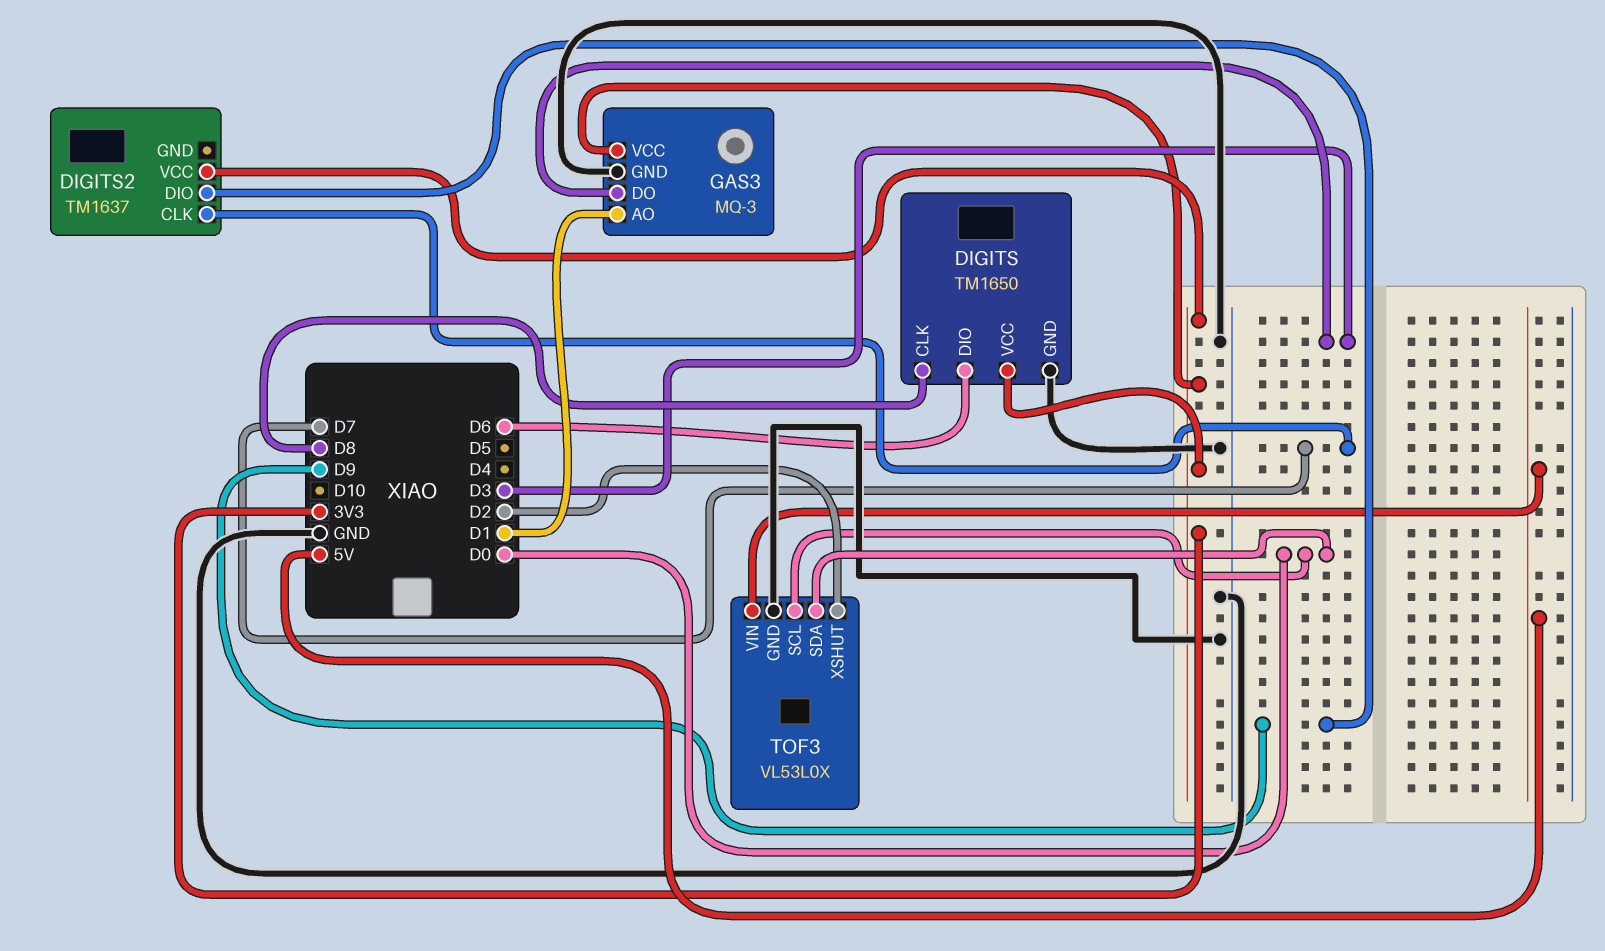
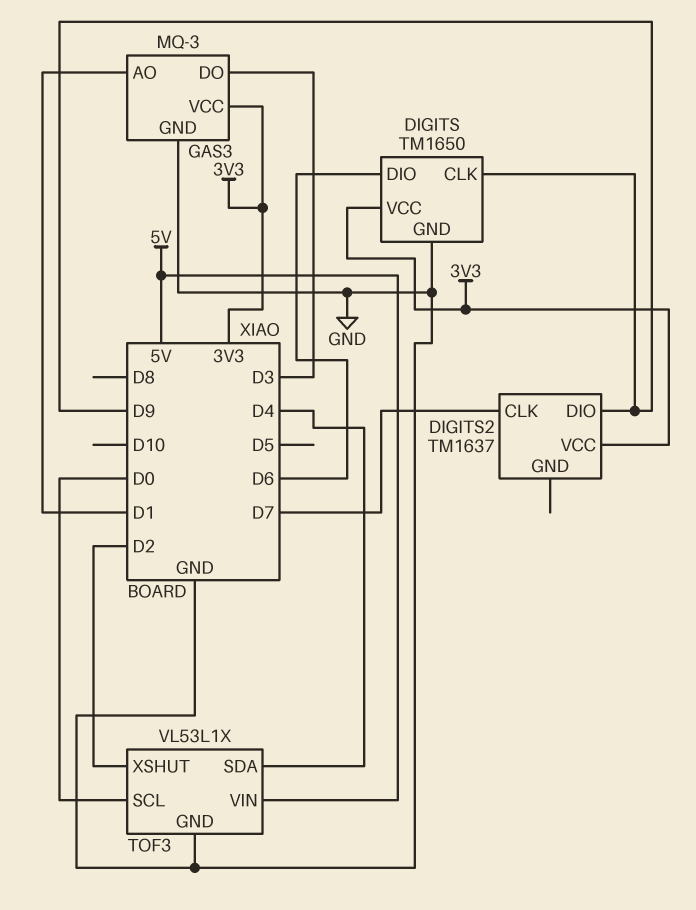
DIGITS pin CLK: D8 -> D9
TOF3: VL53L0X -> VL53L1X
TOF3 pin SDA: D0 -> D4

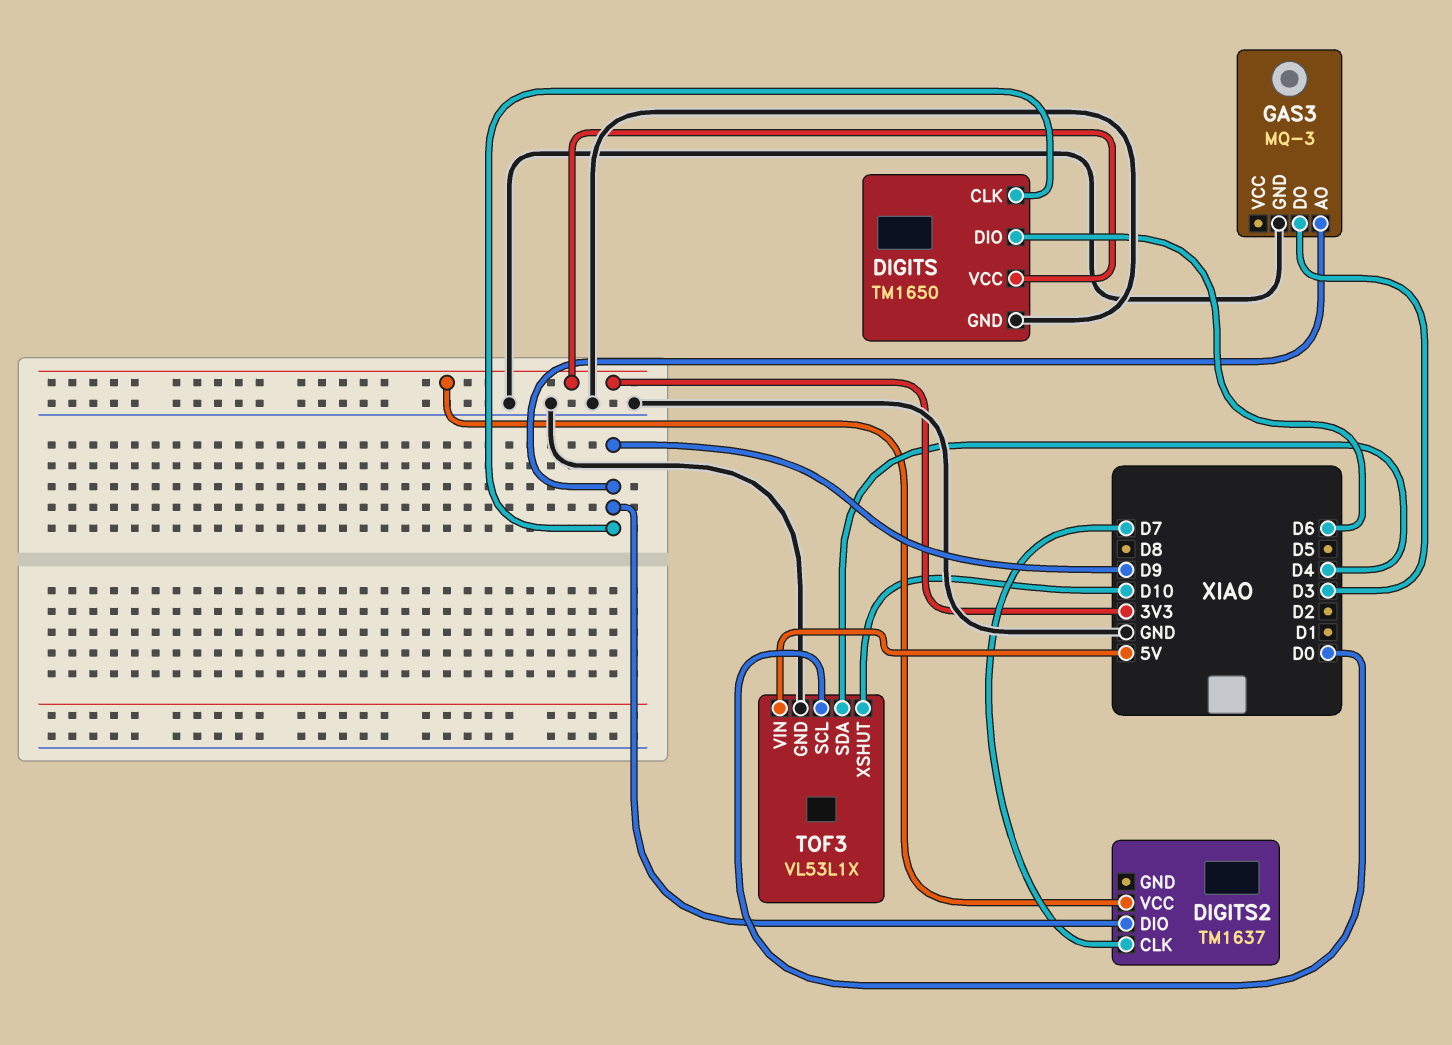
GAS3 pin AO: D1 -> D9
GAS3 pin VCC: 3V3 -> none
TOF3 pin XSHUT: D2 -> D10

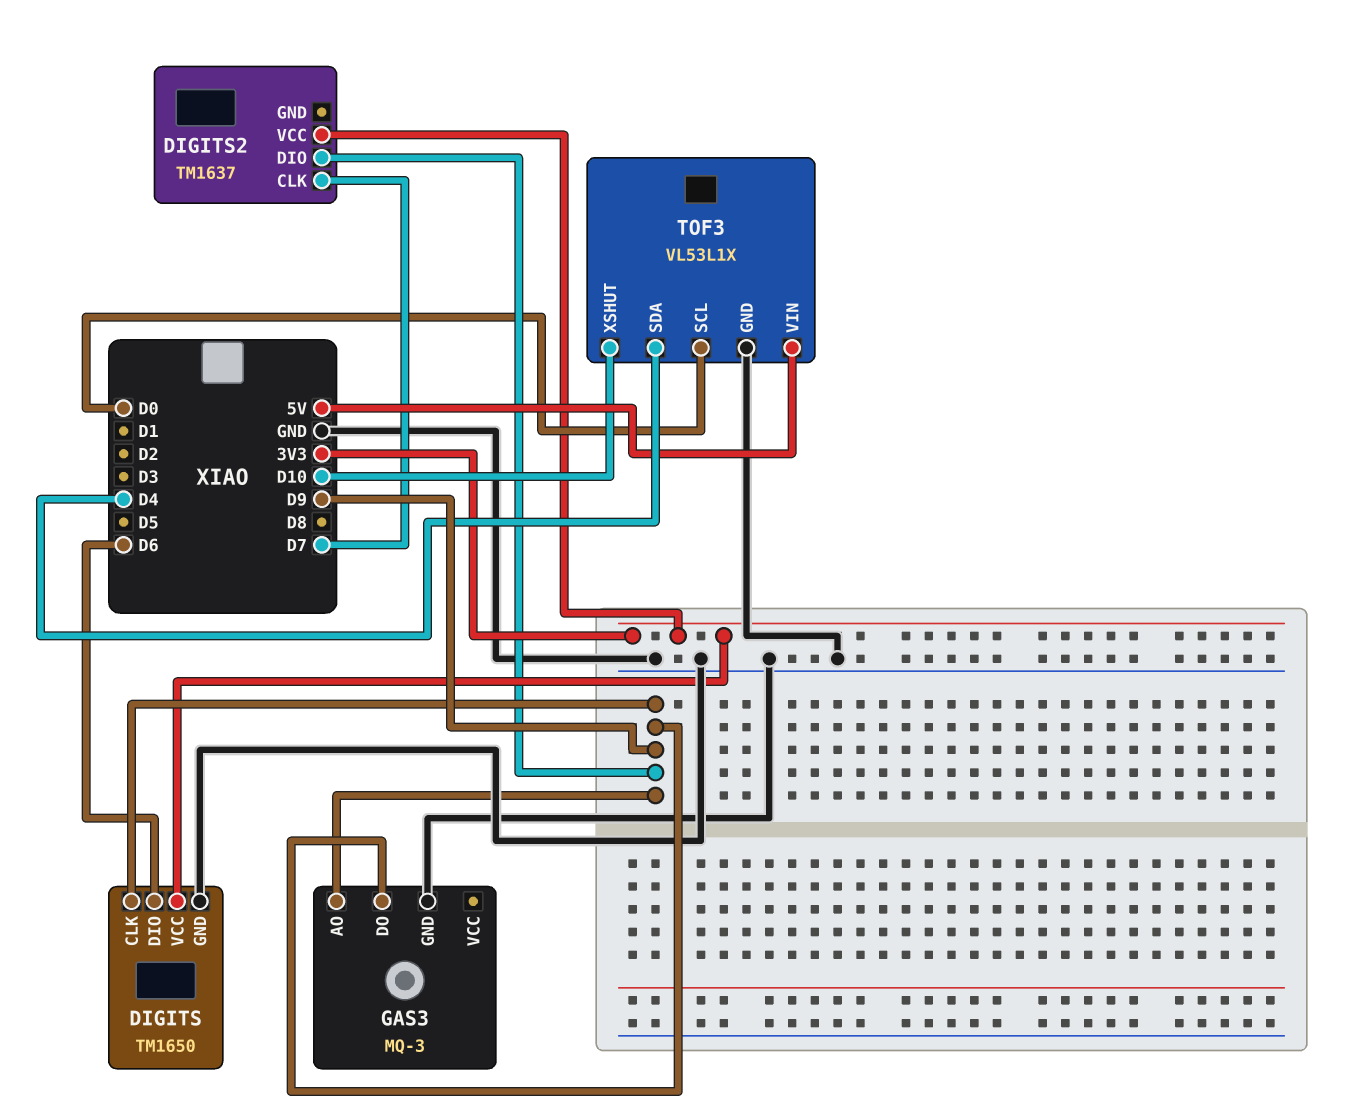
GAS3 pin DO: D3 -> D9

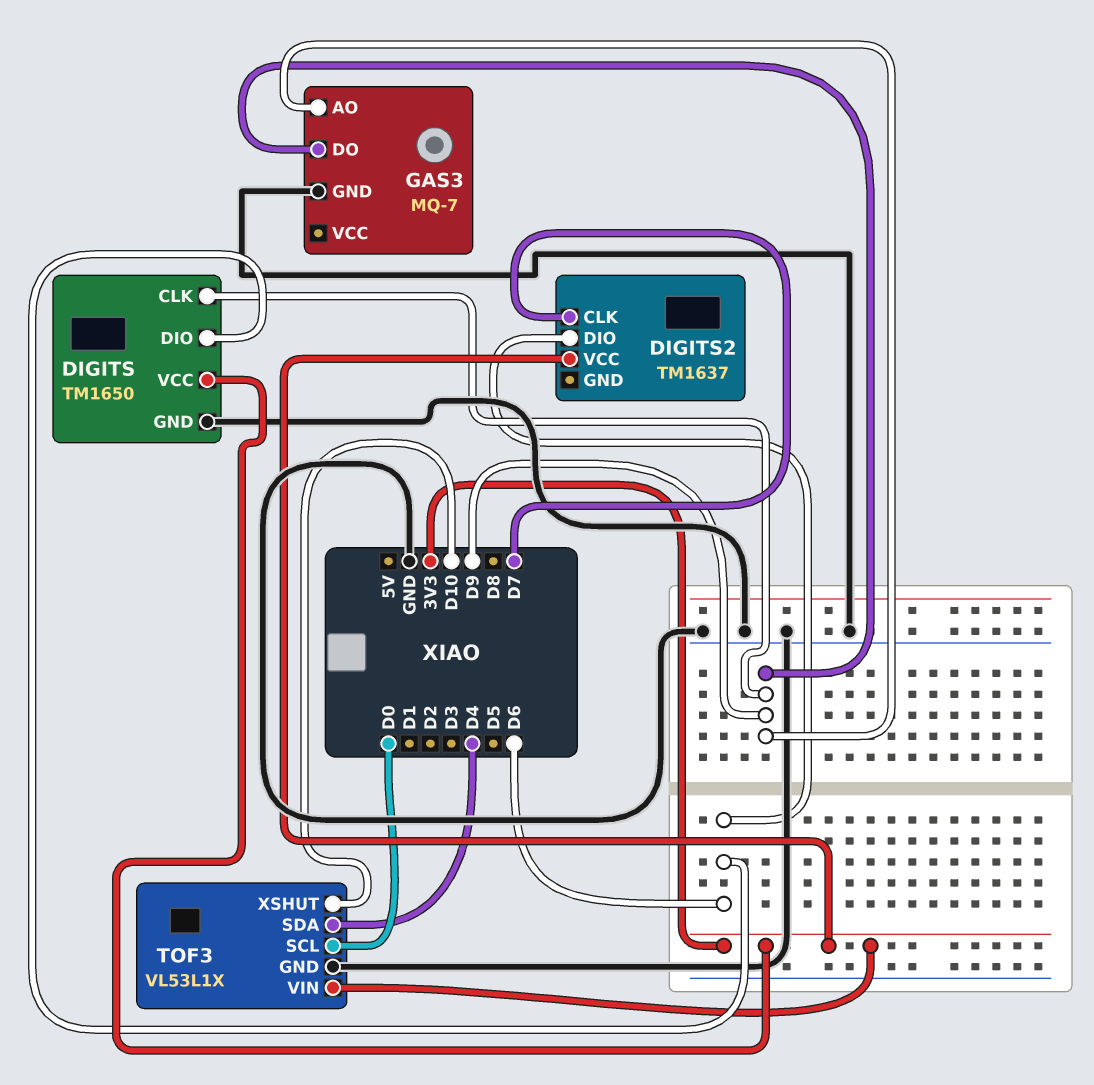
DIGITS2 pin DIO: D9 -> D6
GAS3: MQ-3 -> MQ-7
TOF3 pin VIN: 5V -> 3V3

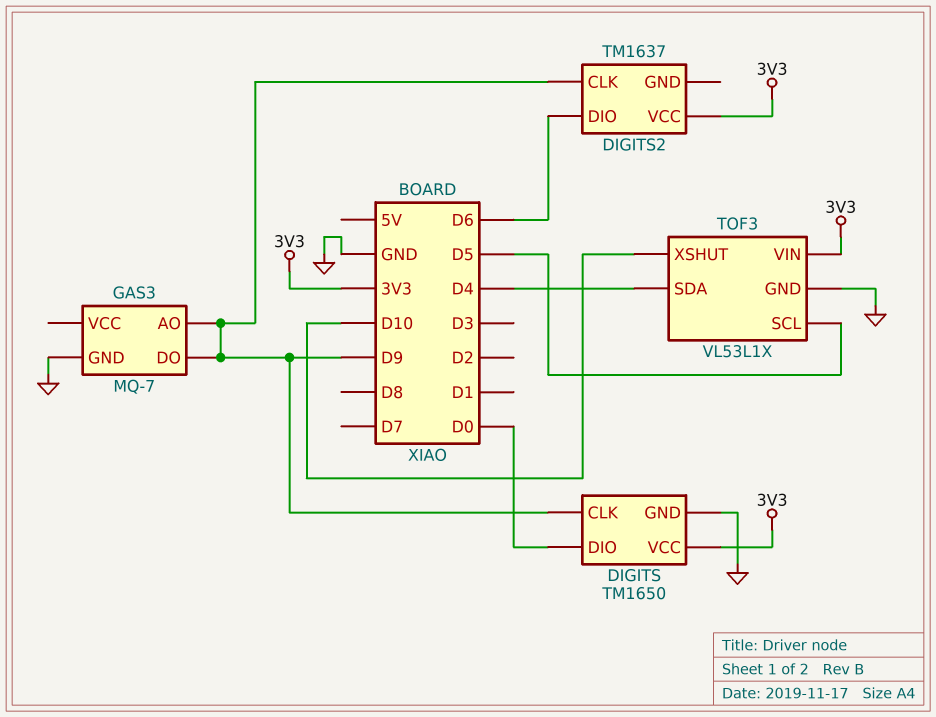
DIGITS pin DIO: D6 -> D0
DIGITS2 pin CLK: D7 -> D9
TOF3 pin SCL: D0 -> D5

